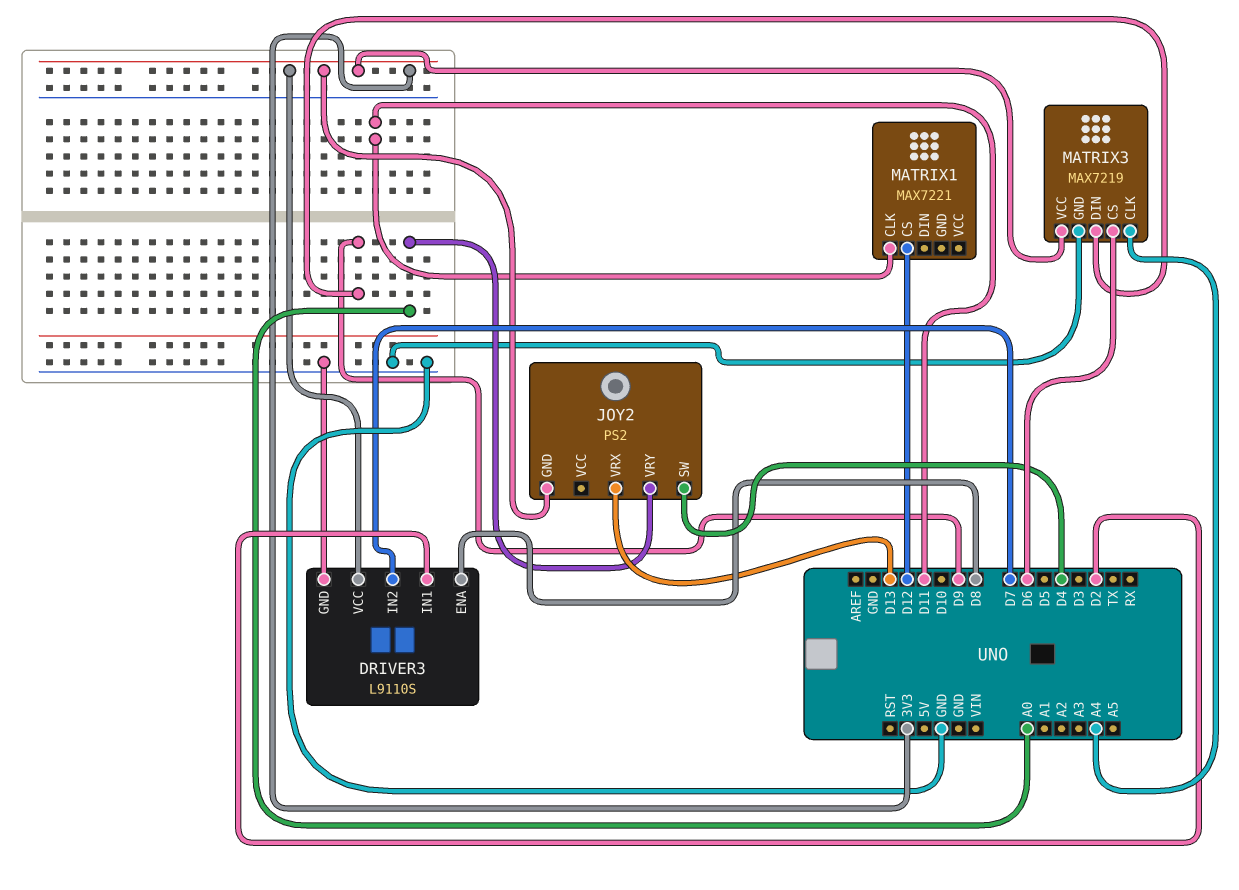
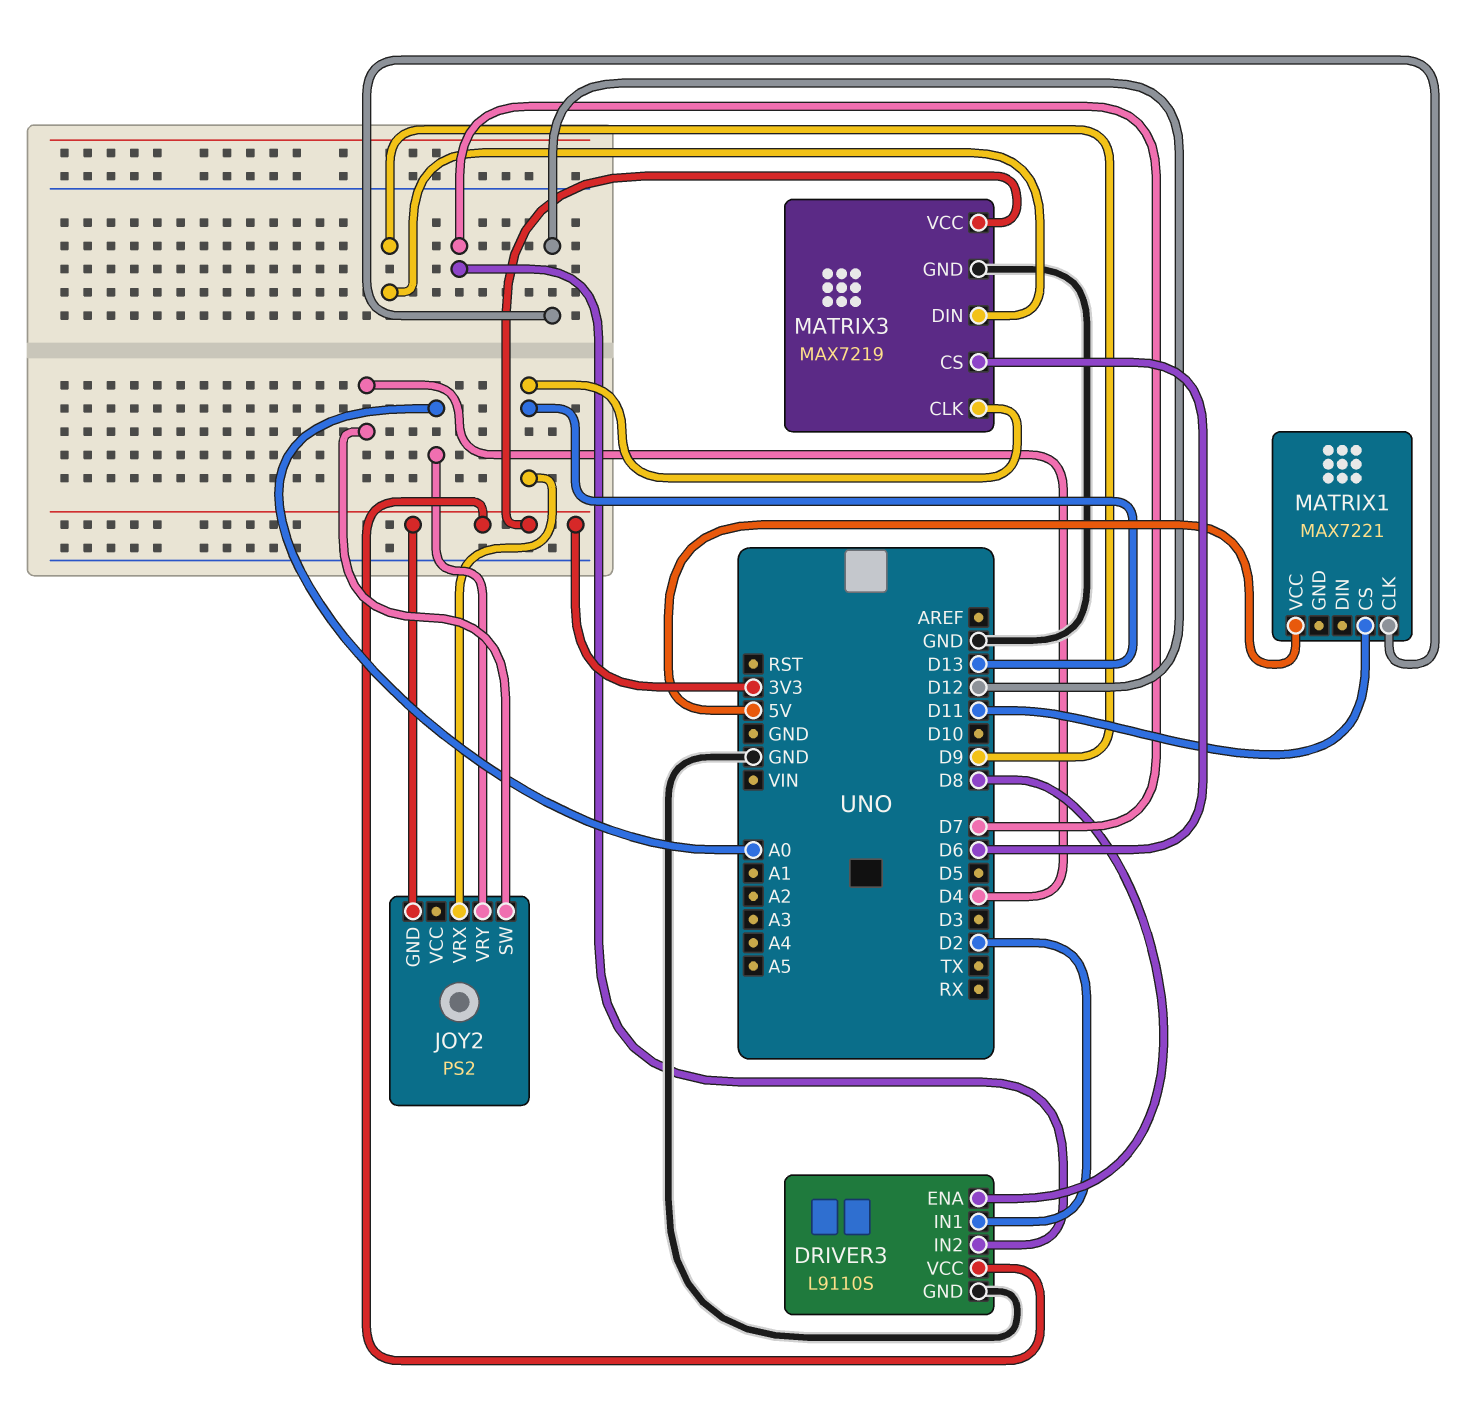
MATRIX1 pin CLK: D11 -> D12
MATRIX1 pin CS: D12 -> D11
MATRIX1 pin VCC: none -> 5V
MATRIX3 pin CLK: A4 -> D13

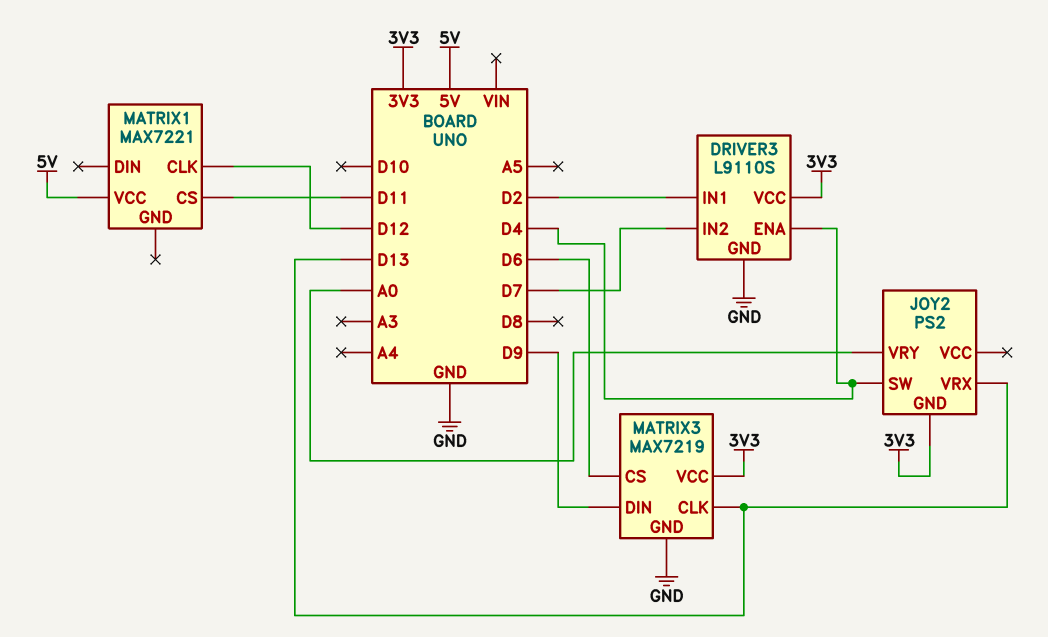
DRIVER3 pin ENA: D8 -> D4

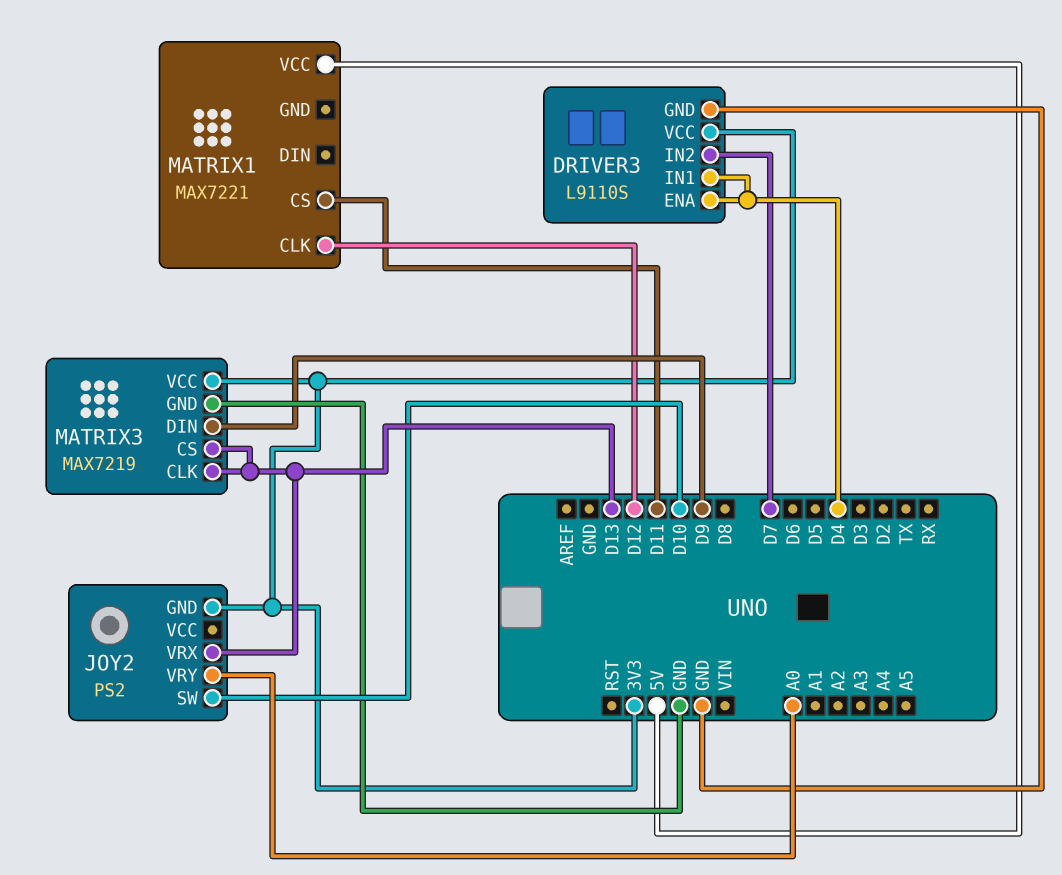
DRIVER3 pin IN1: D2 -> D4
JOY2 pin SW: D4 -> D10
MATRIX3 pin CS: D6 -> D13

